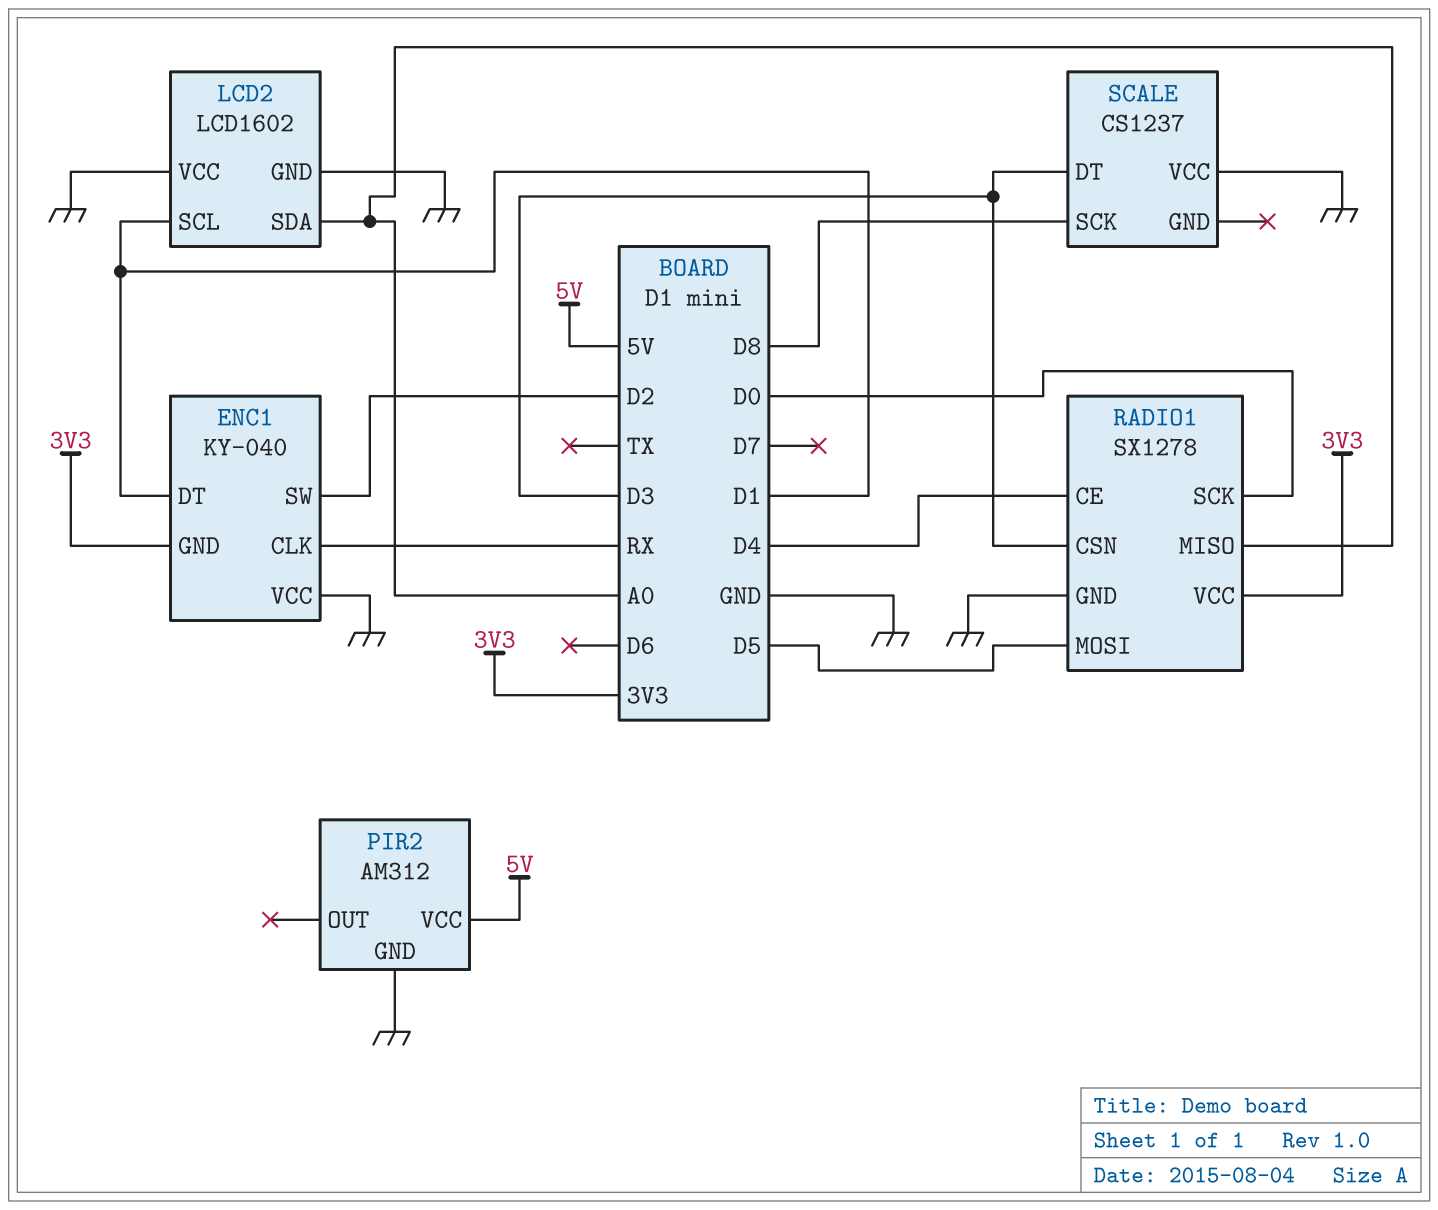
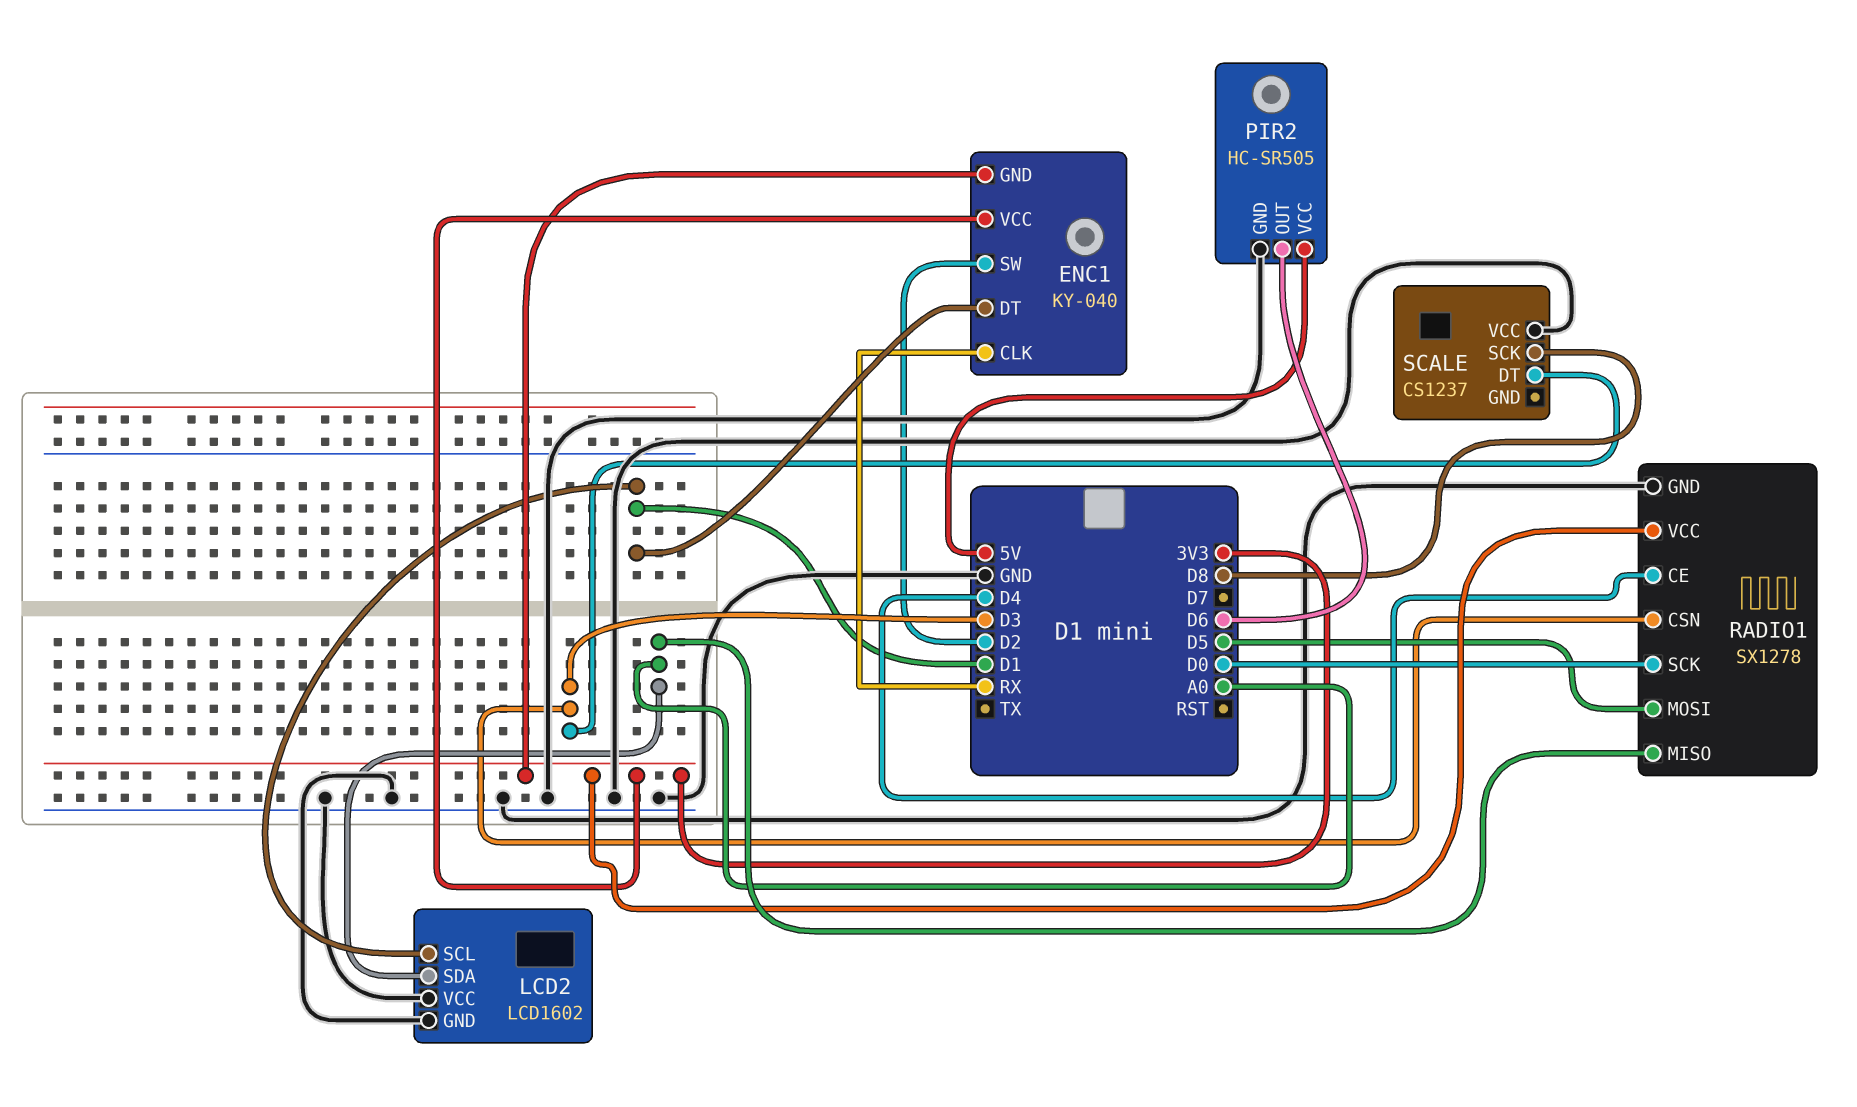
ENC1 pin VCC: GND -> 3V3
PIR2: AM312 -> HC-SR505
PIR2 pin OUT: none -> D6

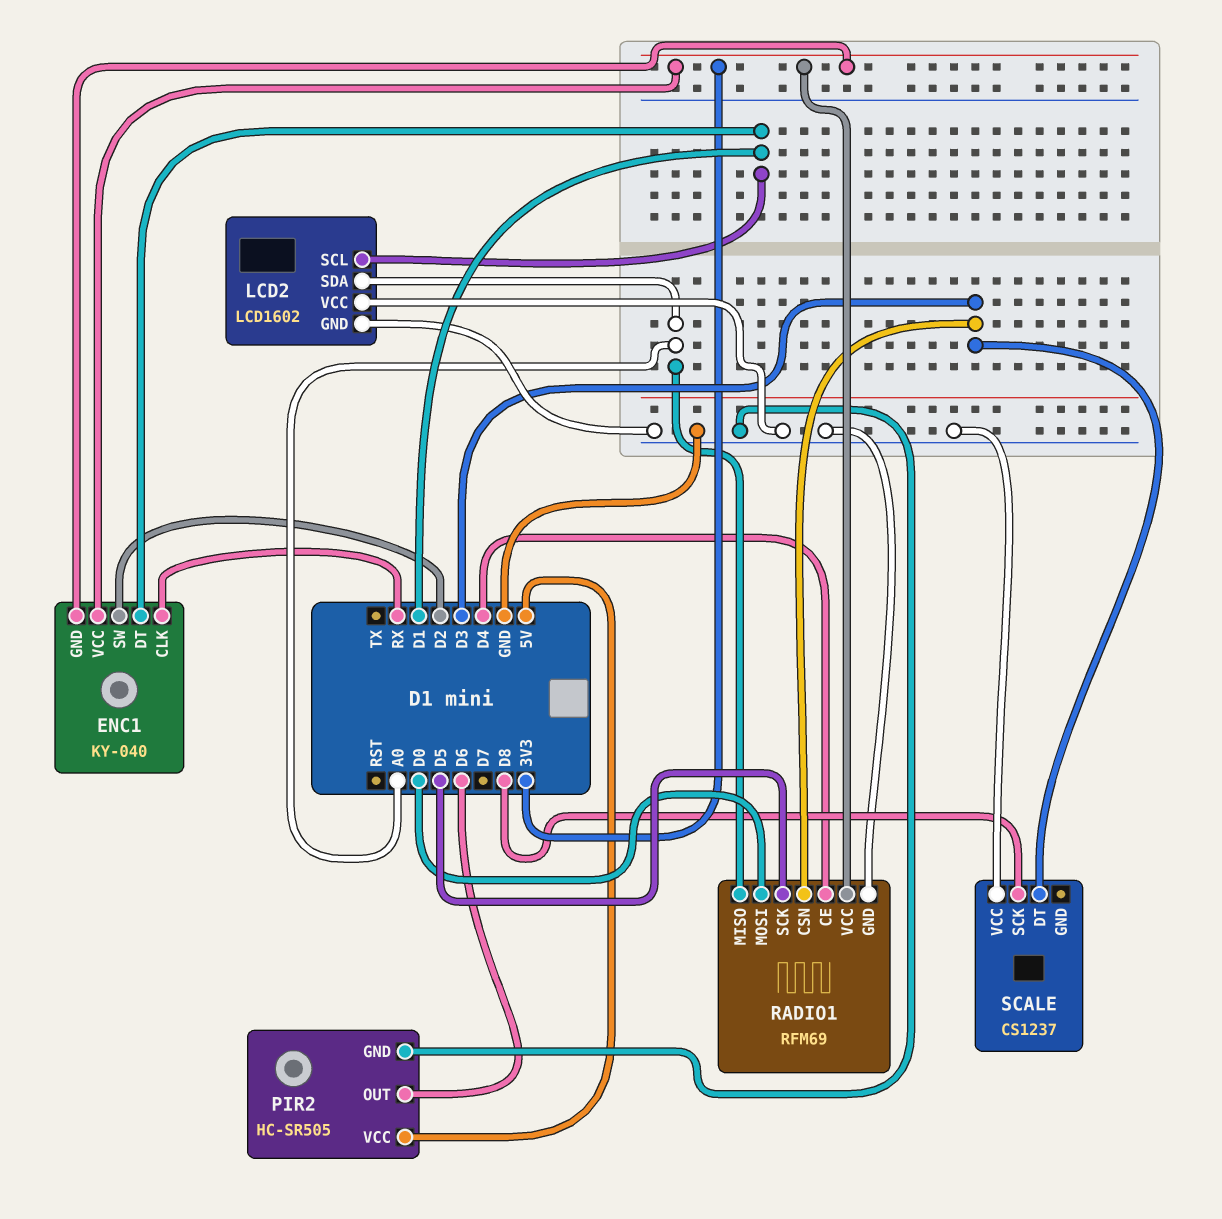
RADIO1: SX1278 -> RFM69
RADIO1 pin MOSI: D5 -> D0
RADIO1 pin SCK: D0 -> D5

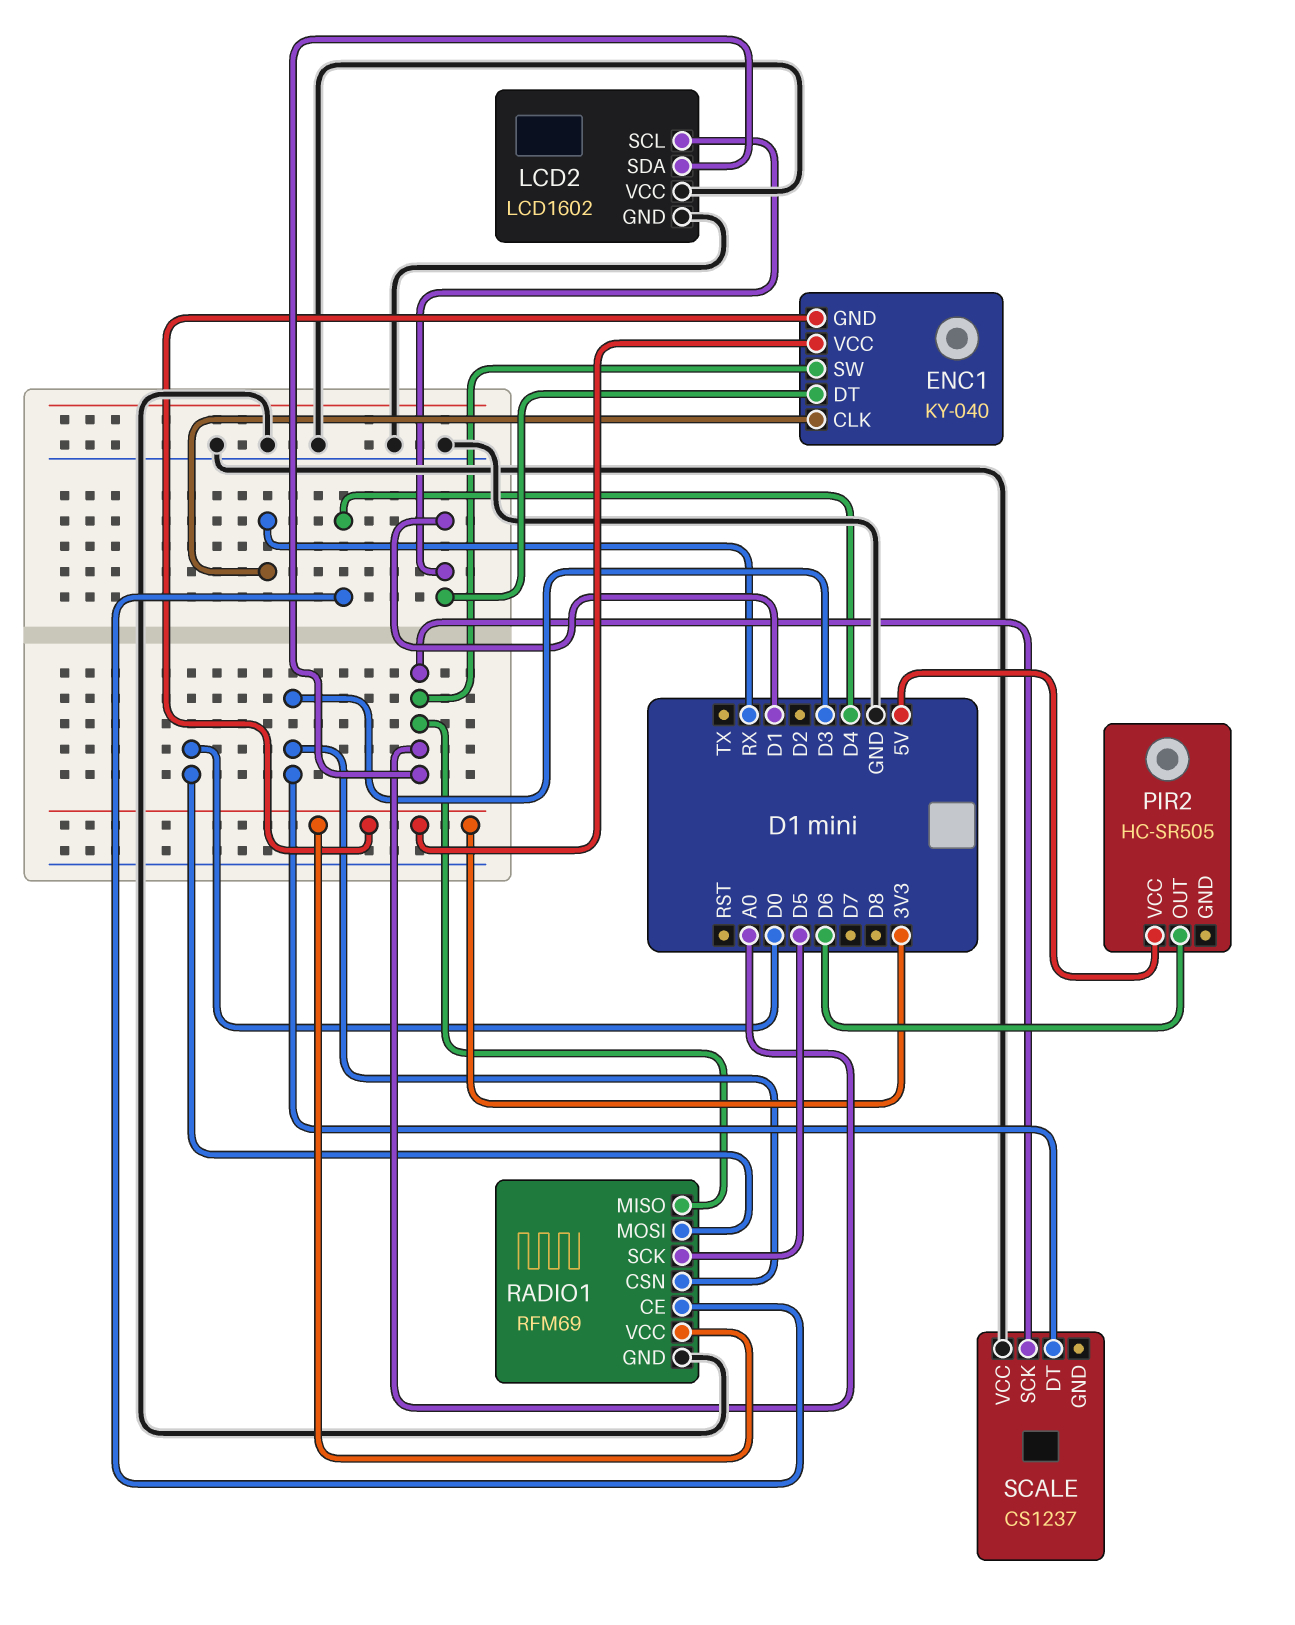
ENC1 pin SW: D2 -> A0
PIR2 pin GND: GND -> none
SCALE pin SCK: D8 -> A0

